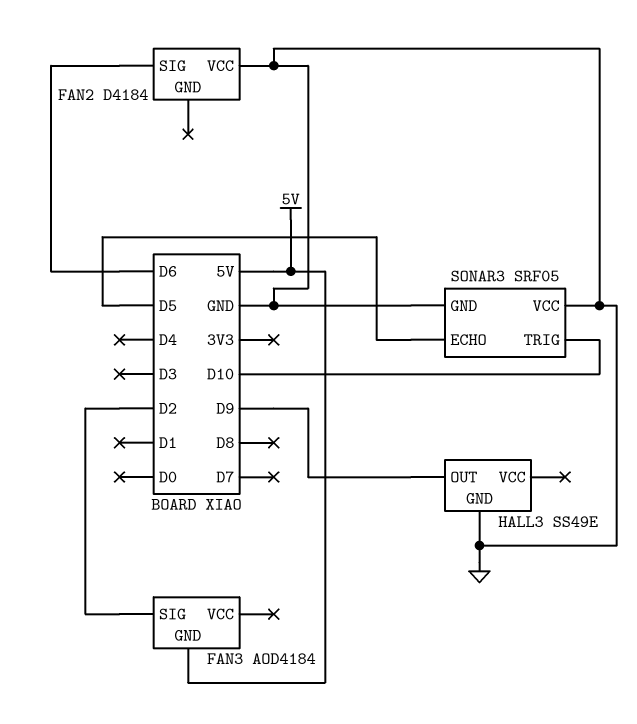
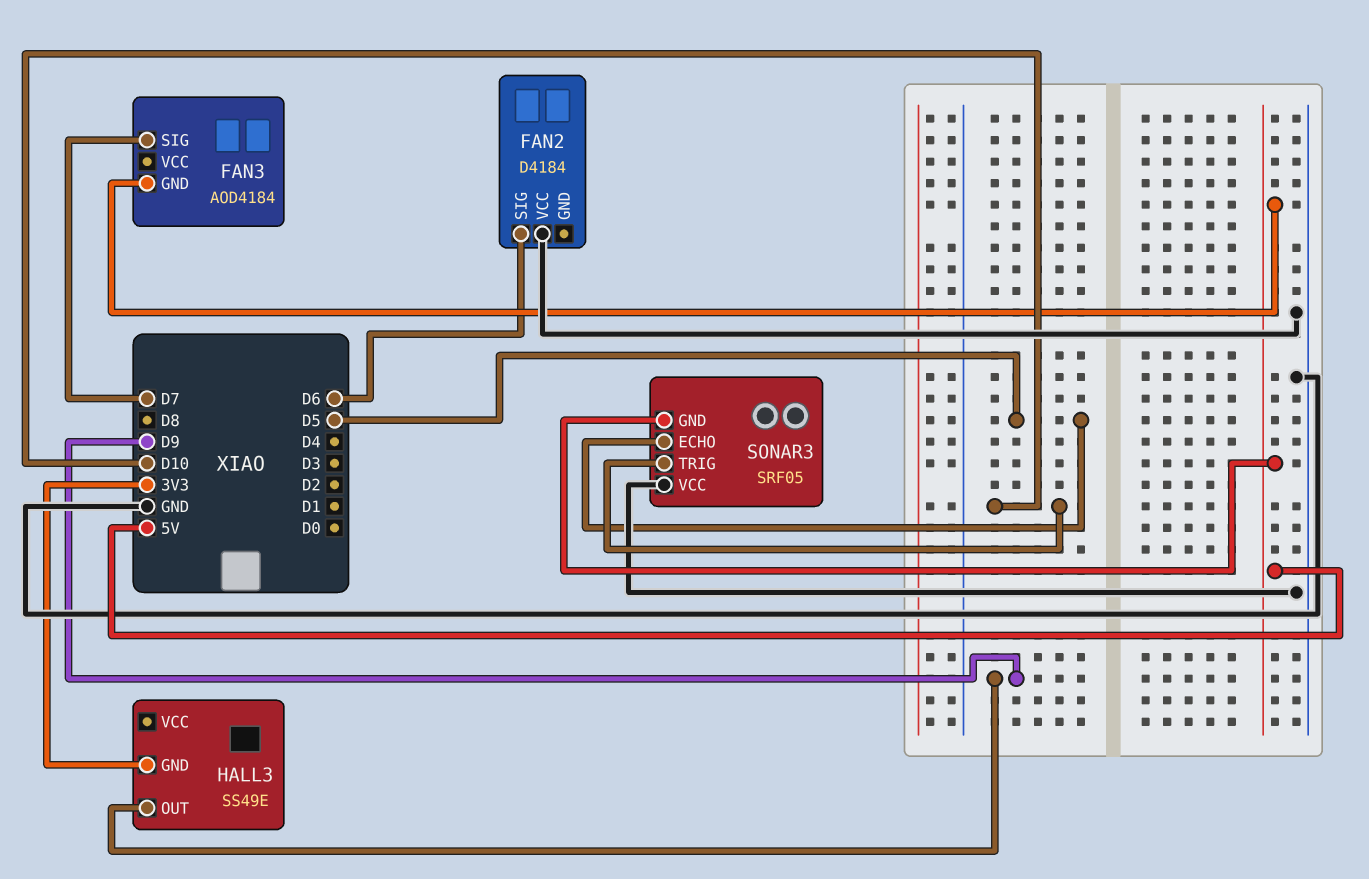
FAN3 pin SIG: D2 -> D7
HALL3 pin GND: GND -> 3V3
SONAR3 pin GND: GND -> 5V

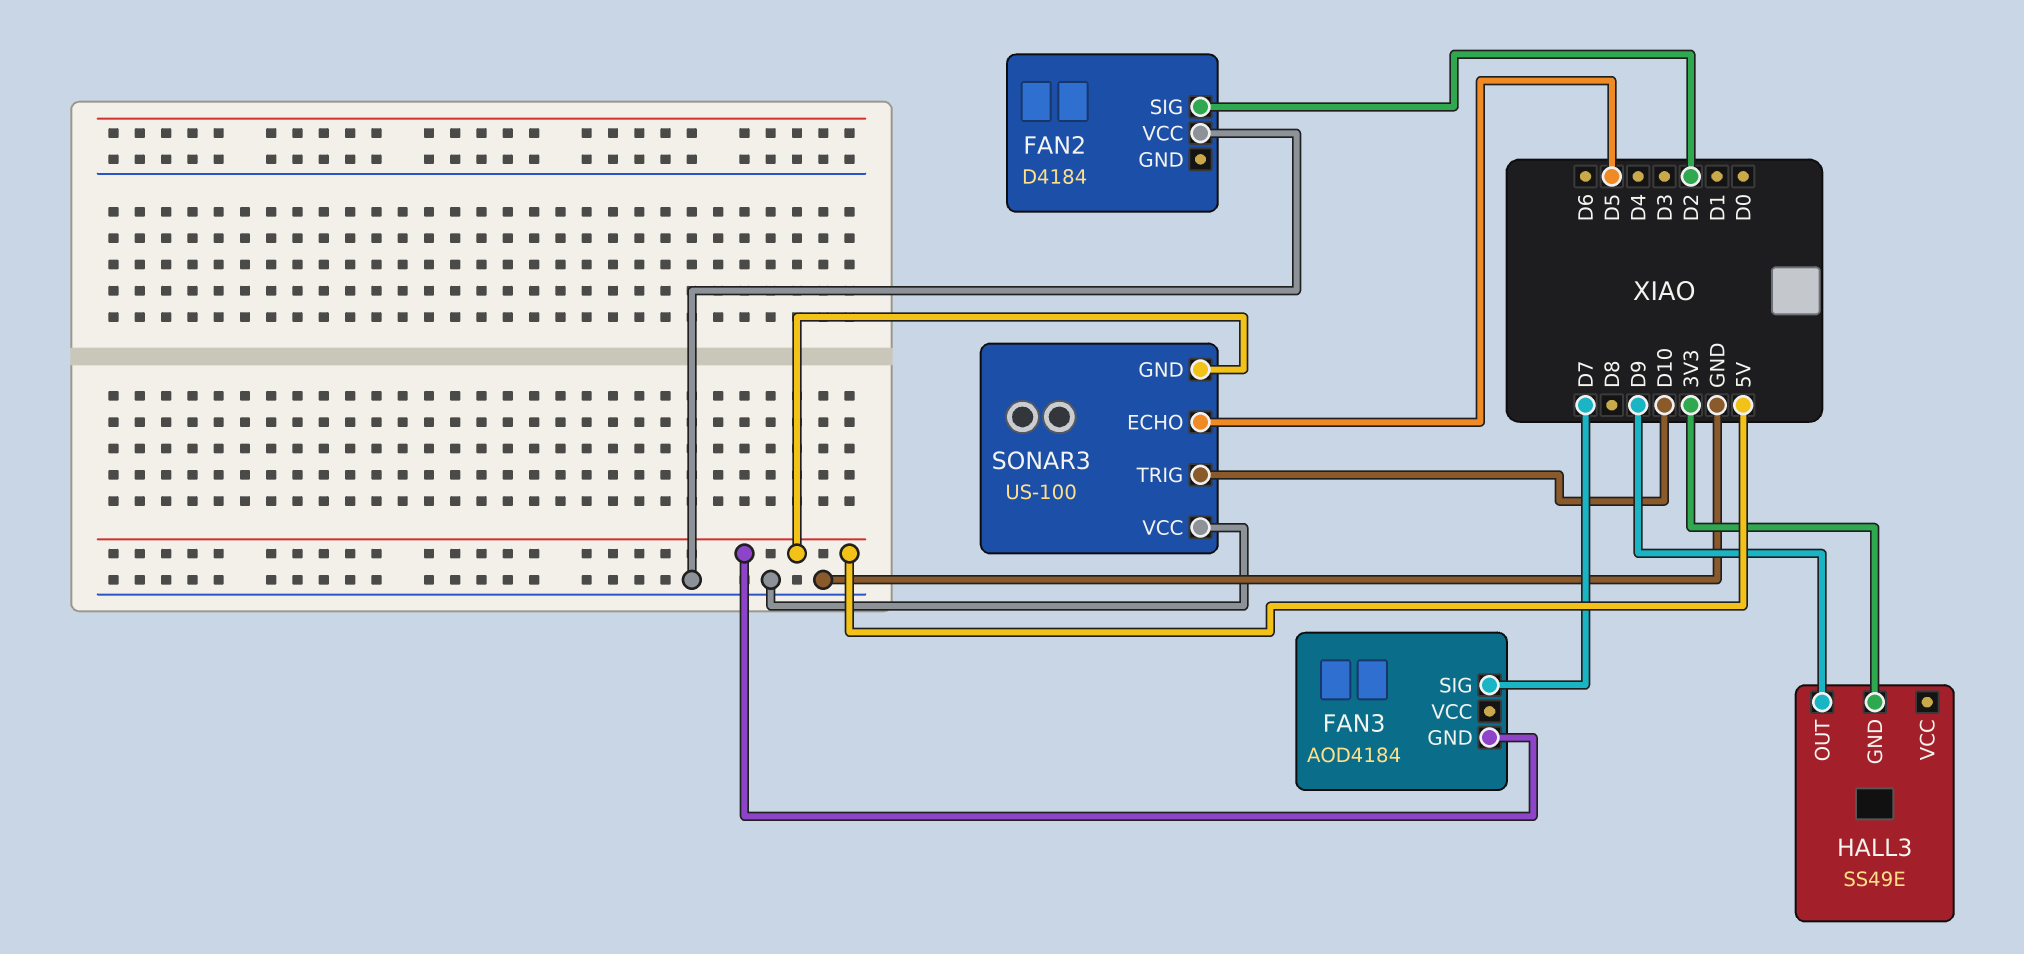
FAN2 pin SIG: D6 -> D2
SONAR3: SRF05 -> US-100

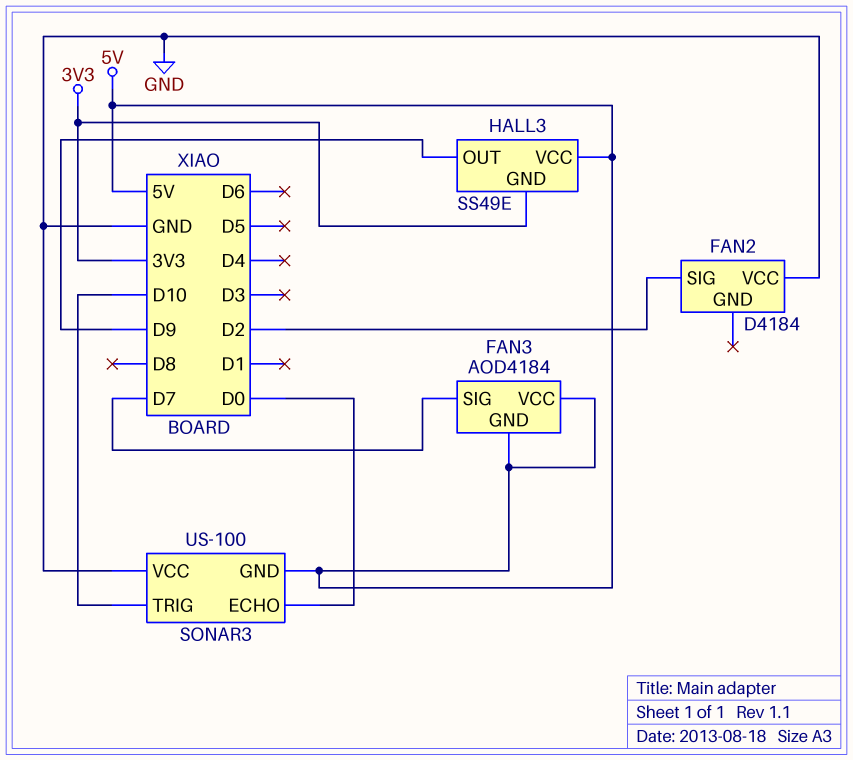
FAN3 pin VCC: none -> 5V
HALL3 pin VCC: none -> 5V
SONAR3 pin ECHO: D5 -> D0

